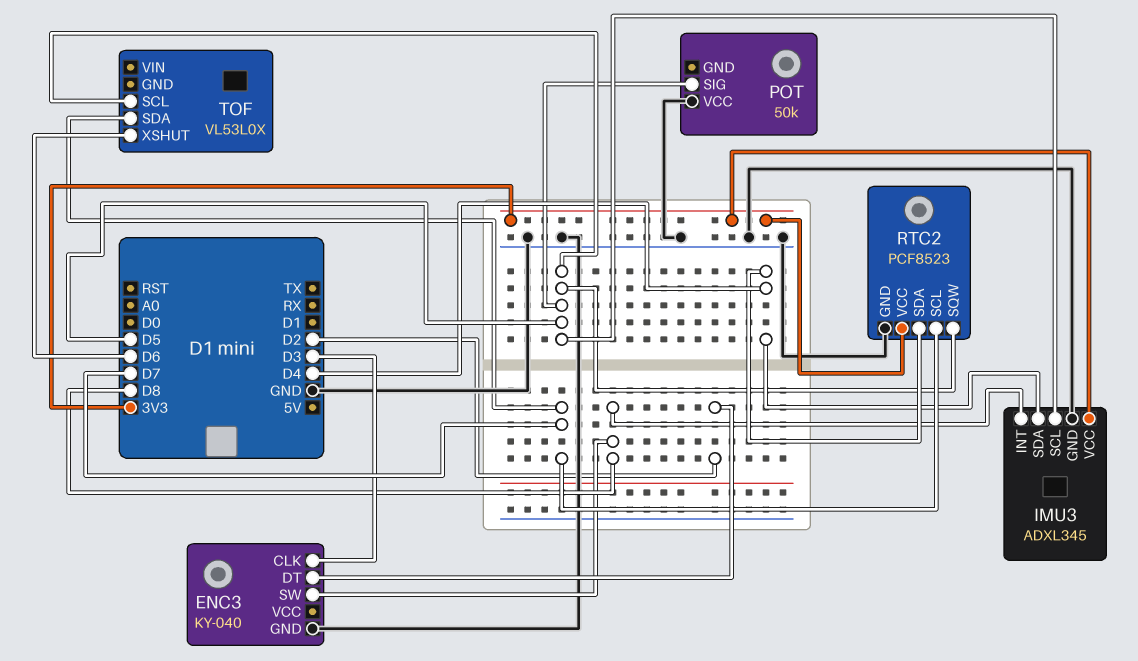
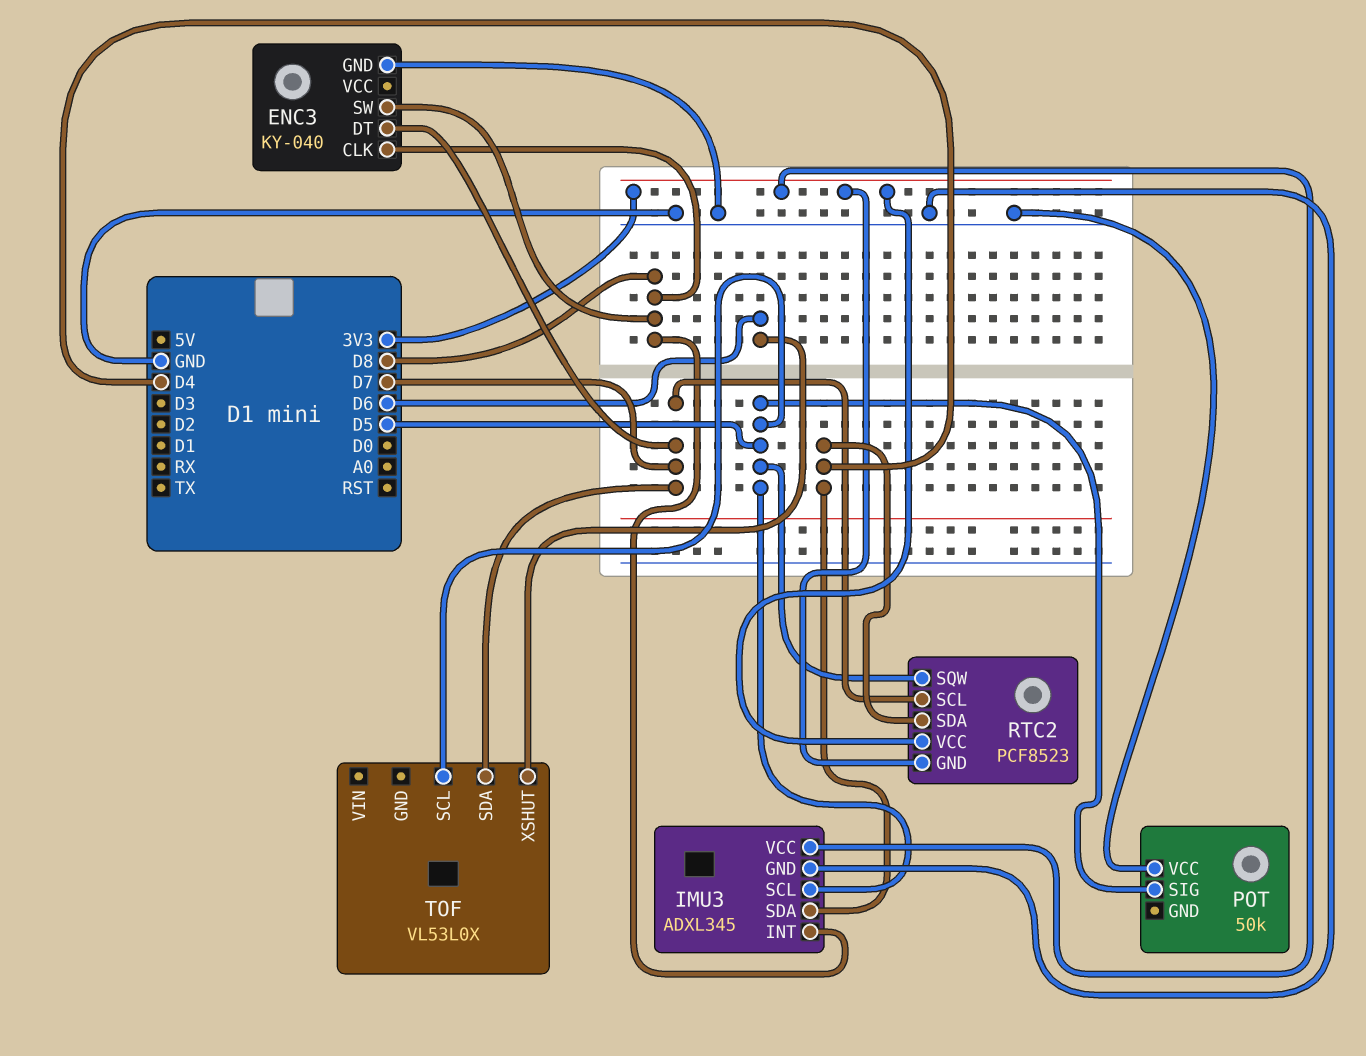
ENC3 pin CLK: D3 -> D8
ENC3 pin DT: D2 -> D7
RTC2 pin GND: GND -> 3V3

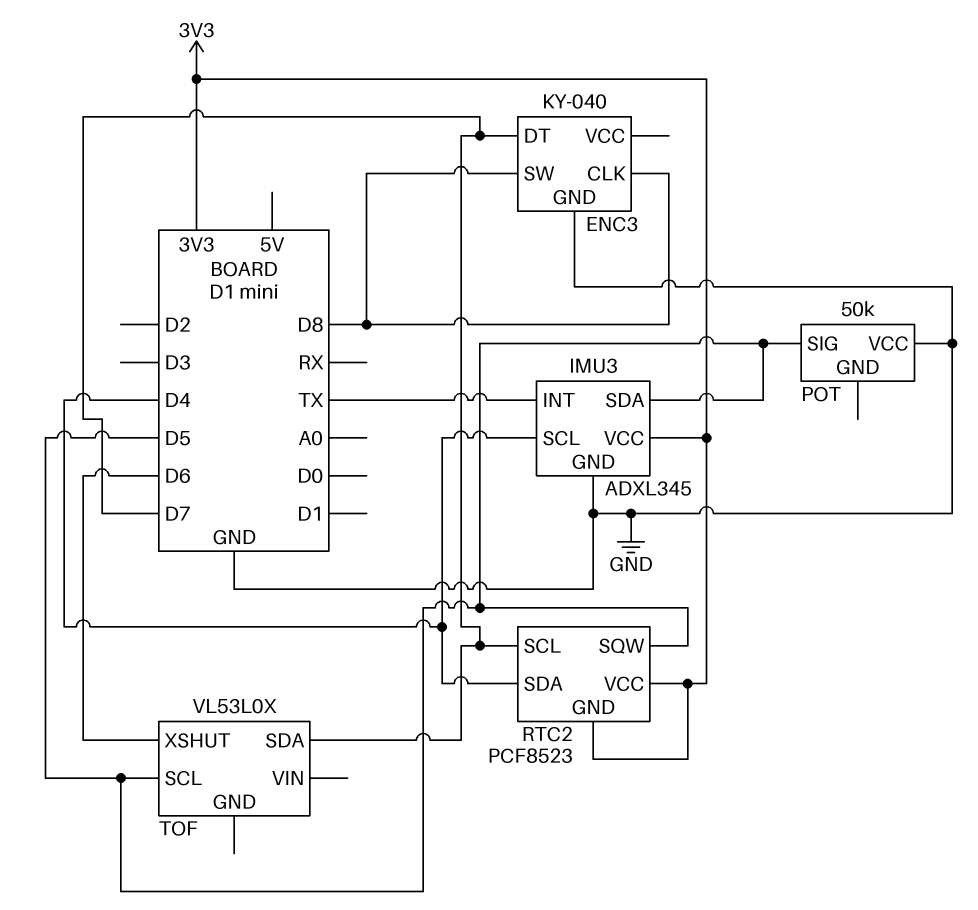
IMU3 pin INT: D8 -> TX
IMU3 pin SCL: D5 -> D4
IMU3 pin SDA: D4 -> D5

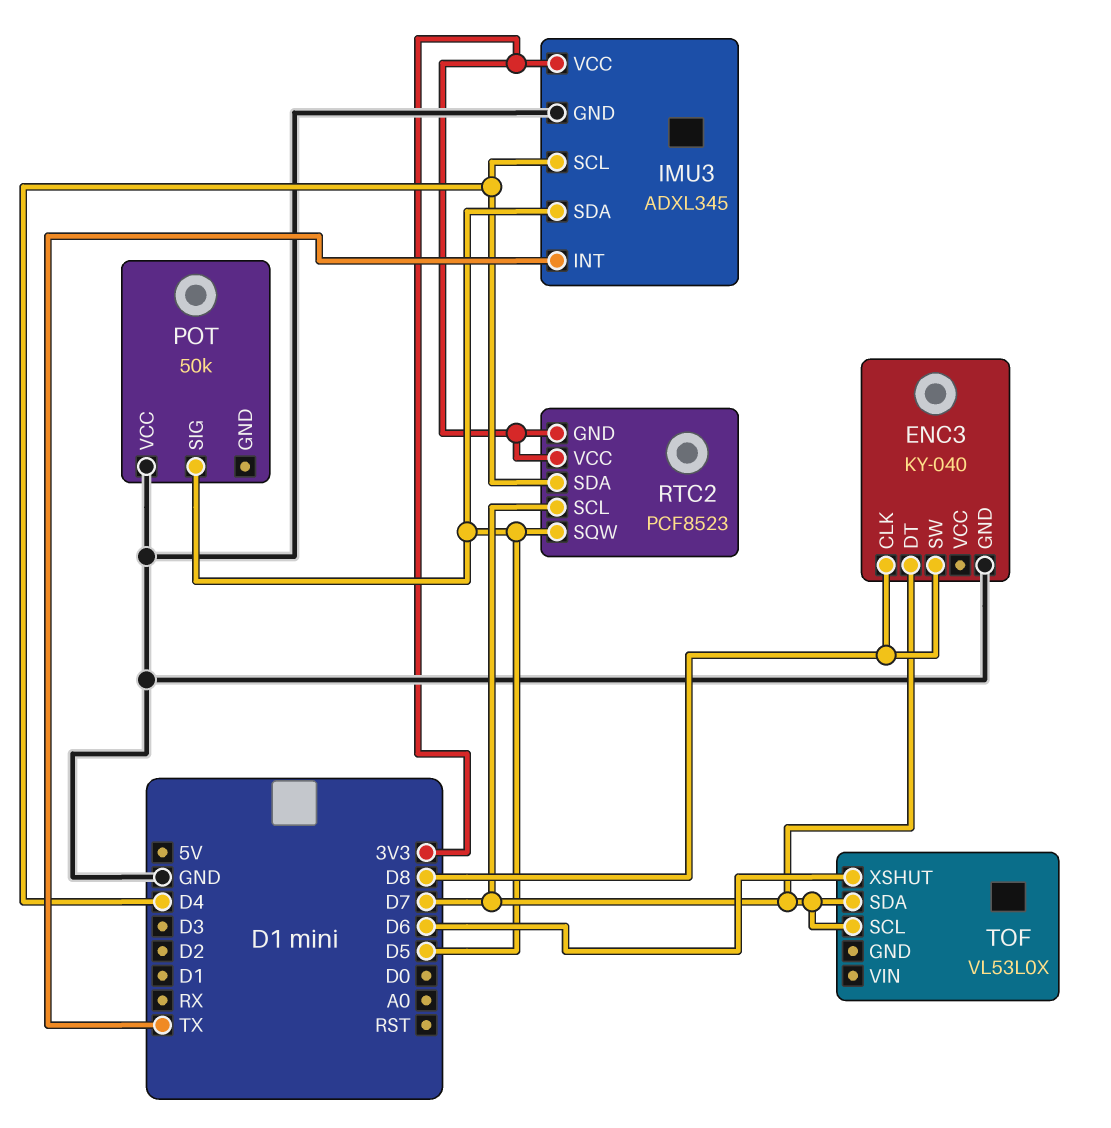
TOF pin SCL: D5 -> D7

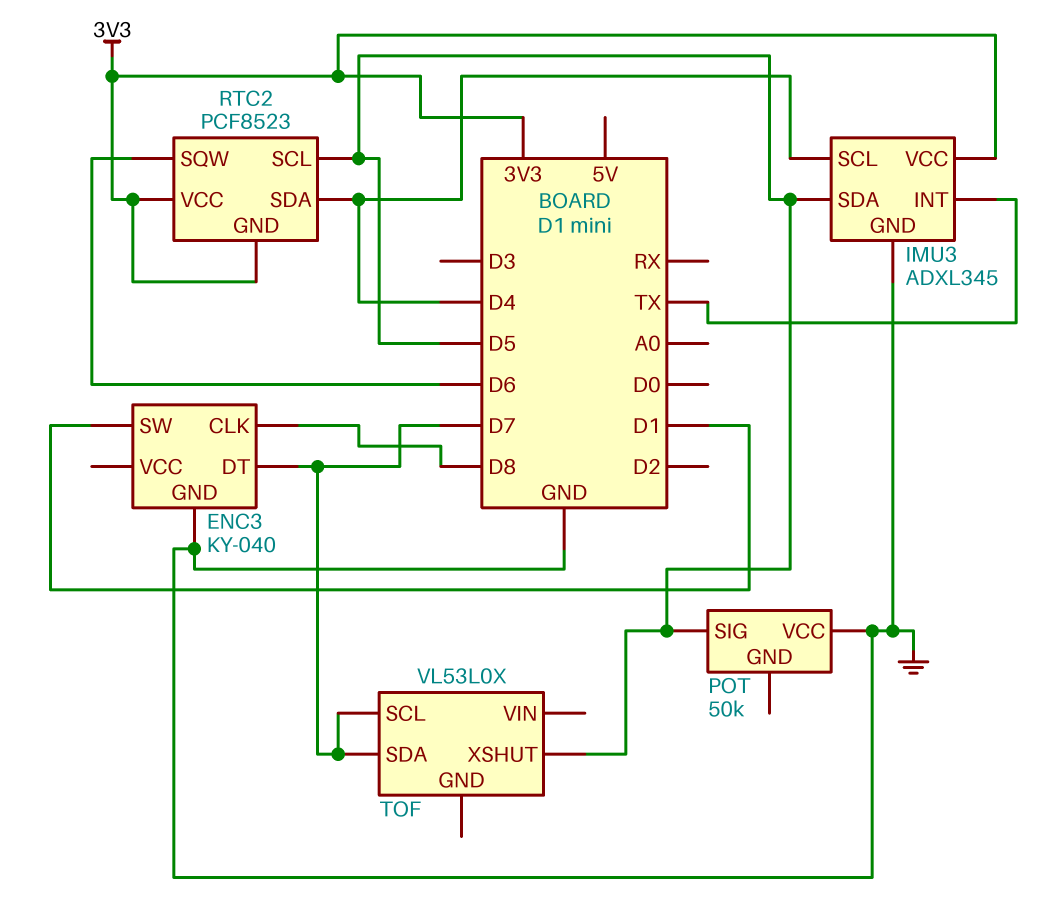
ENC3 pin SW: D8 -> D1
RTC2 pin SCL: D7 -> D5
RTC2 pin SQW: D5 -> D6
TOF pin XSHUT: D6 -> D5

